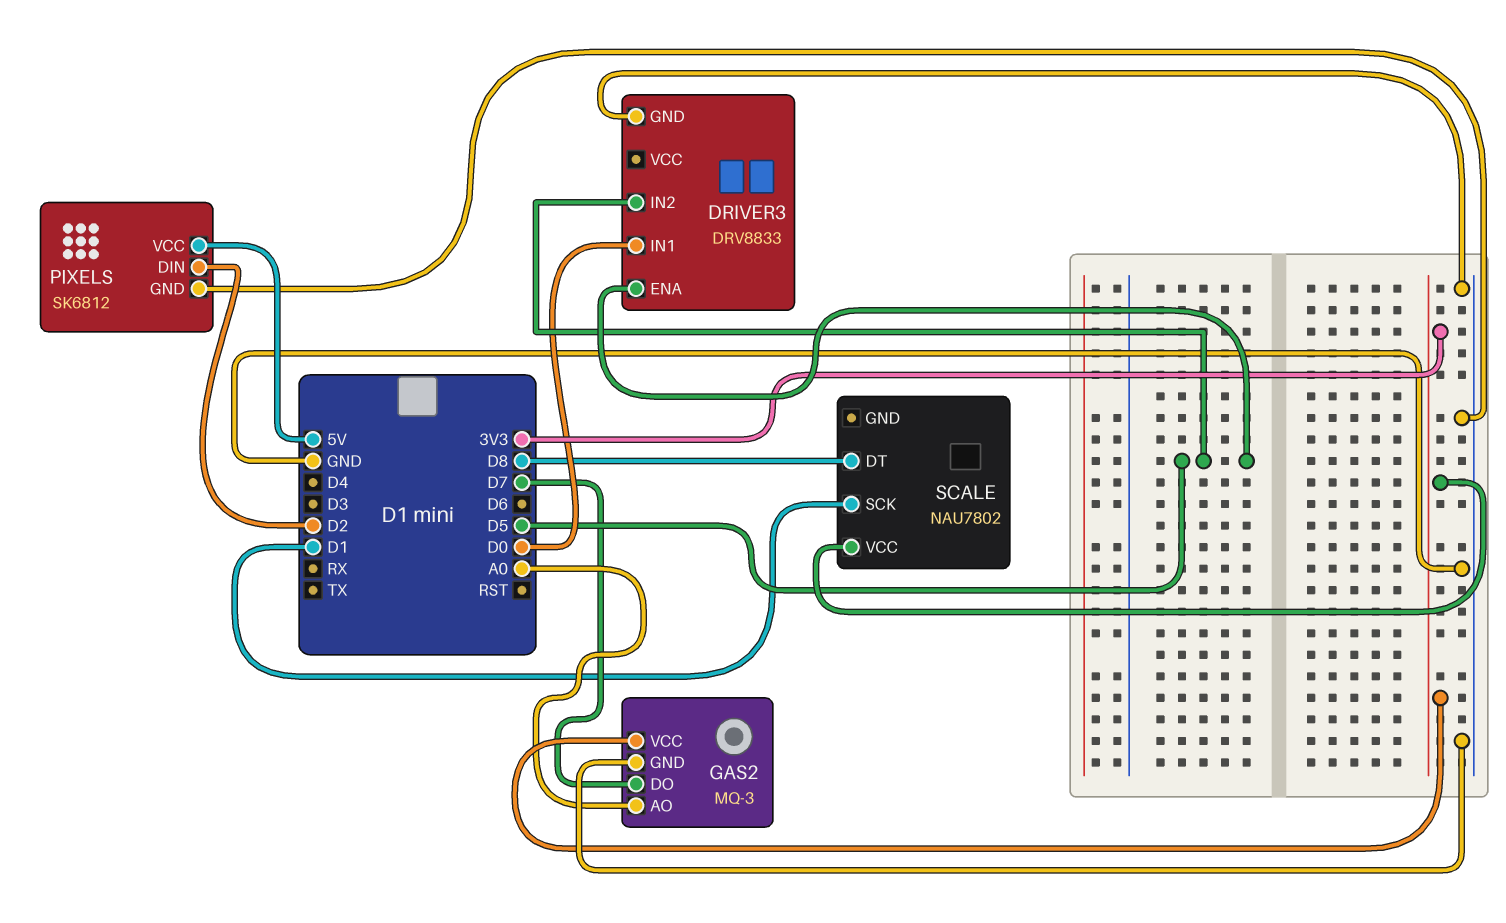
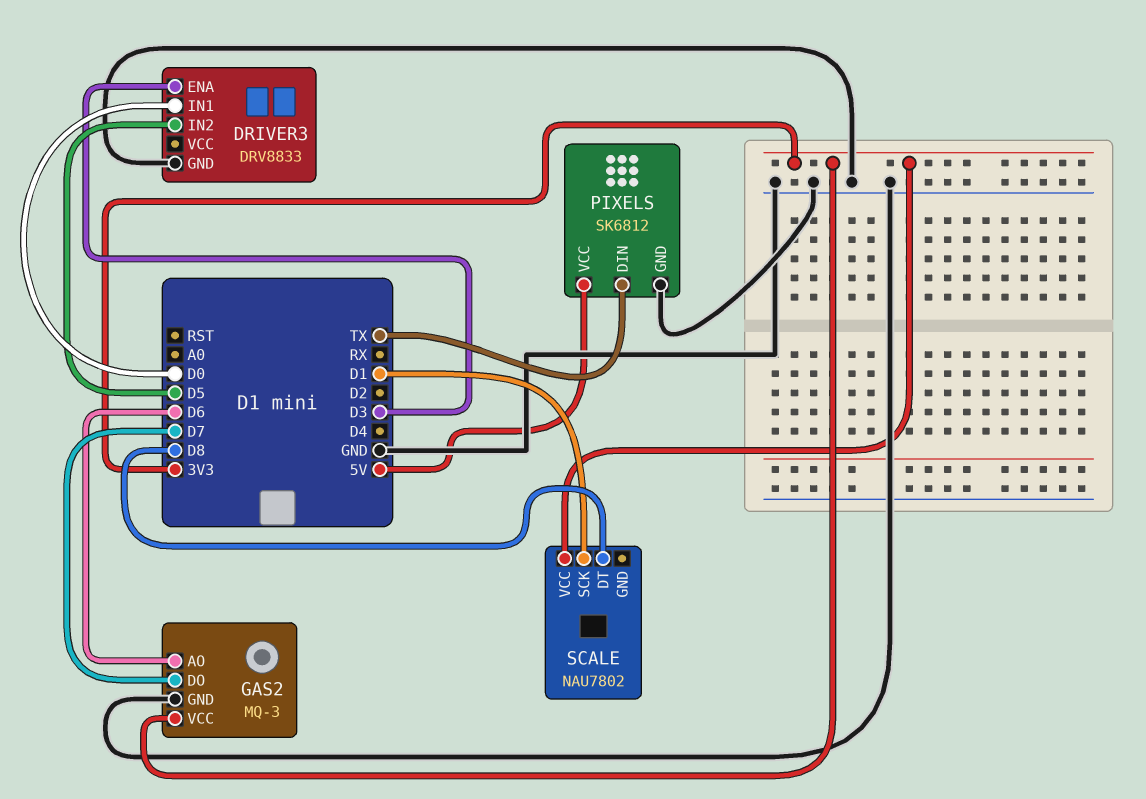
DRIVER3 pin ENA: D5 -> D3
GAS2 pin AO: A0 -> D6
PIXELS pin DIN: D2 -> TX

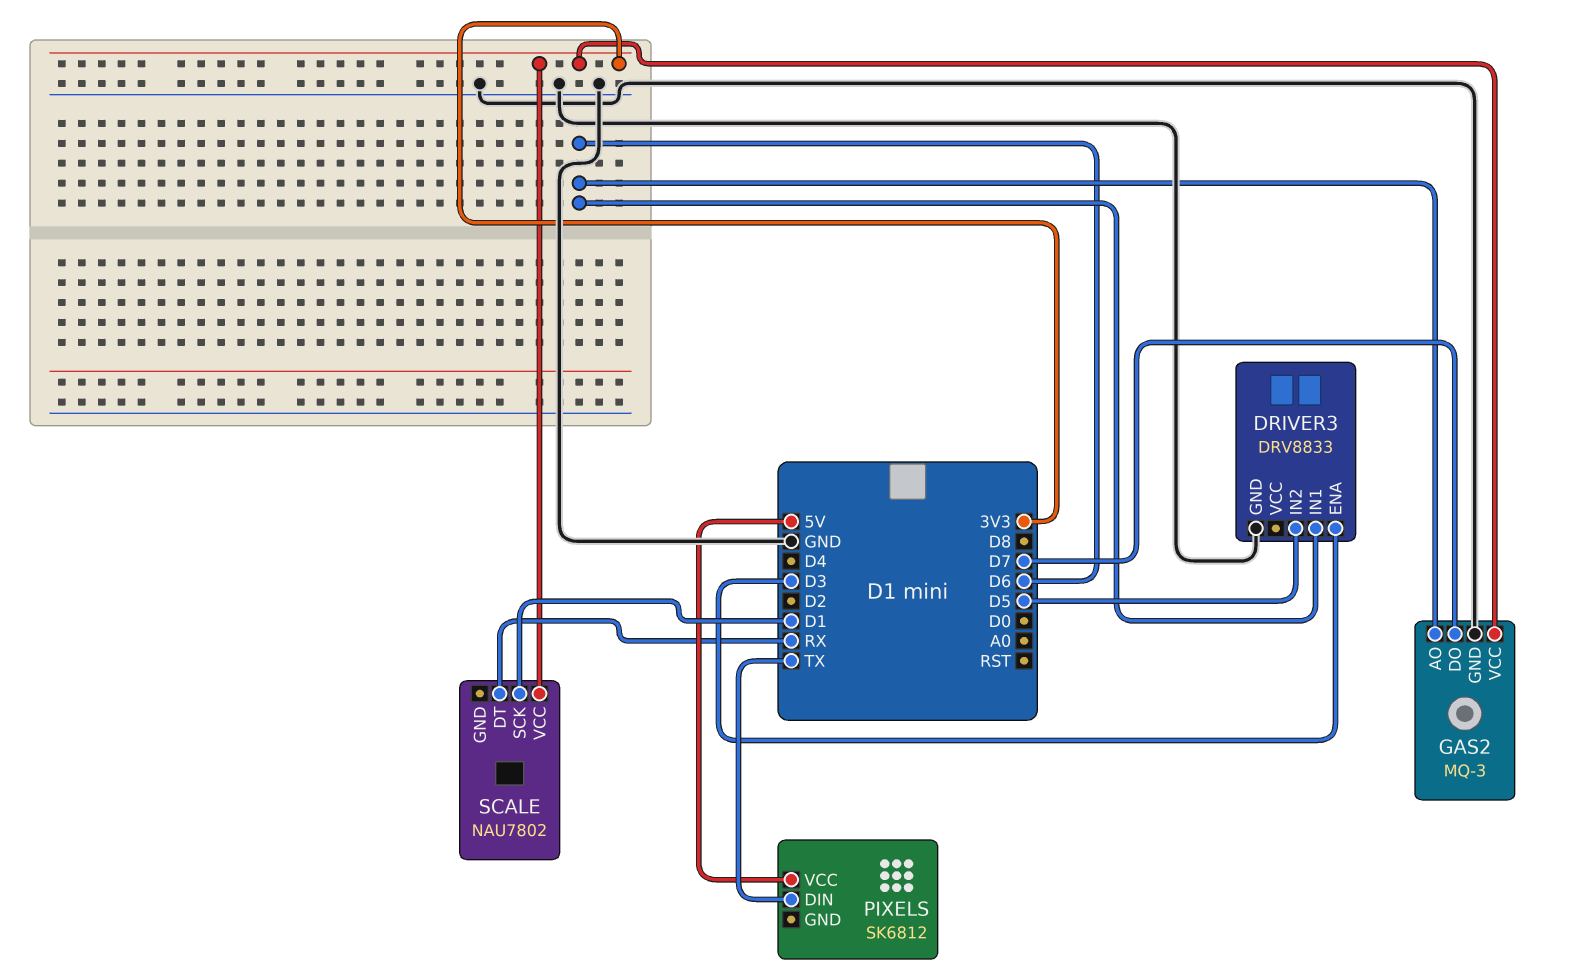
DRIVER3 pin IN1: D0 -> D6
PIXELS pin GND: GND -> none
SCALE pin DT: D8 -> RX

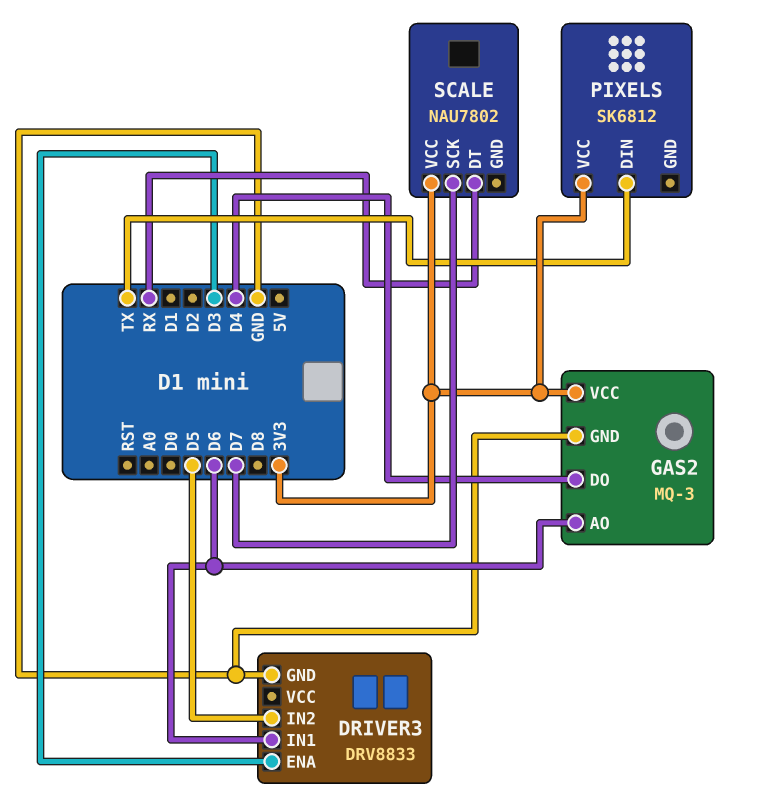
GAS2 pin DO: D7 -> D4
PIXELS pin VCC: 5V -> 3V3
SCALE pin SCK: D1 -> D7

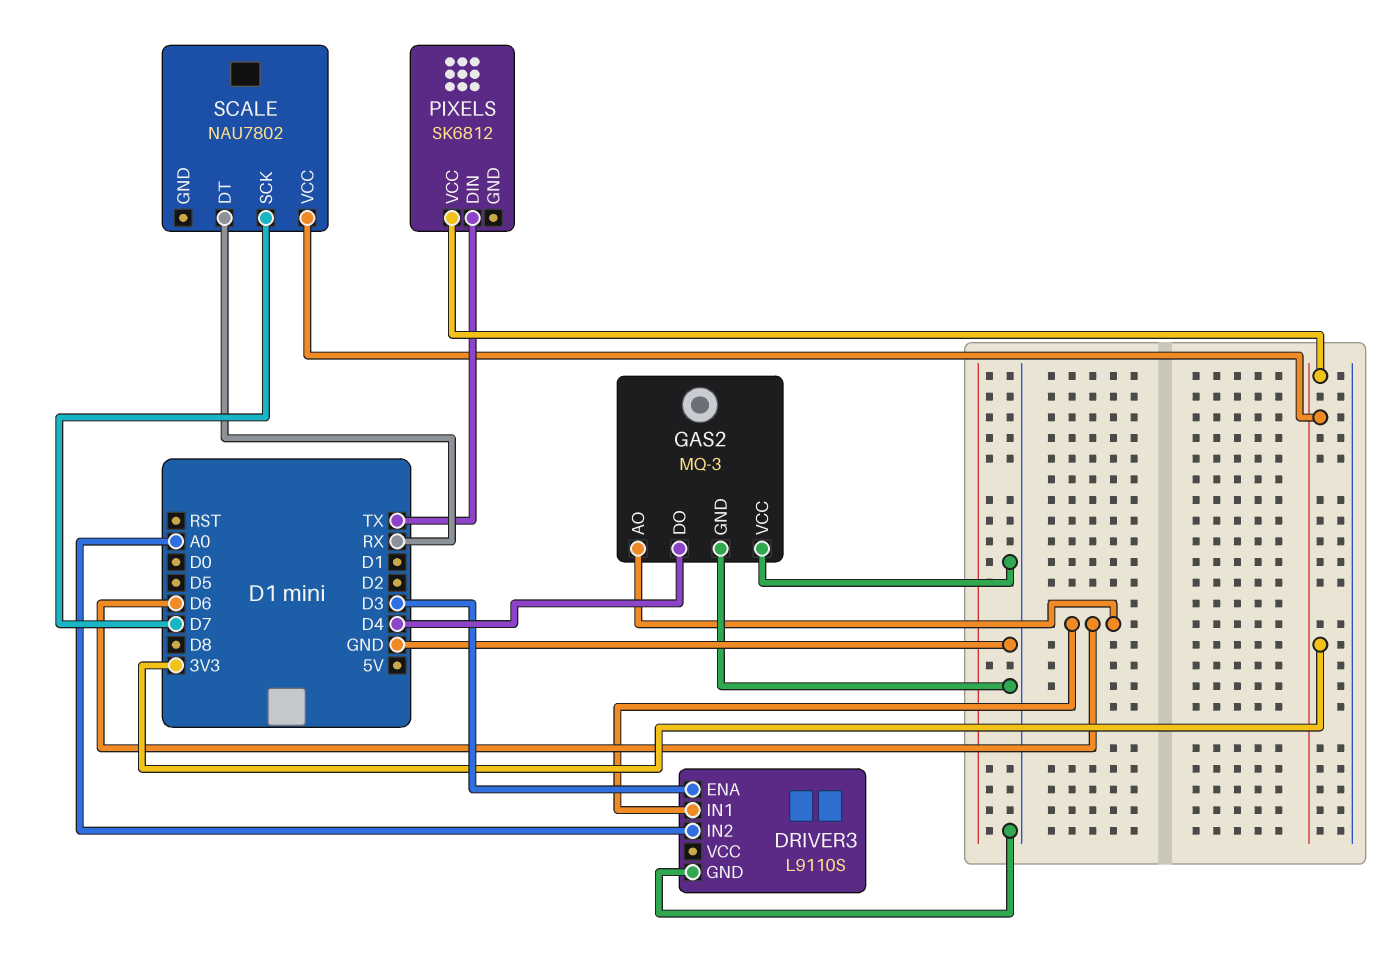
DRIVER3: DRV8833 -> L9110S
DRIVER3 pin IN2: D5 -> A0
GAS2 pin VCC: 3V3 -> GND

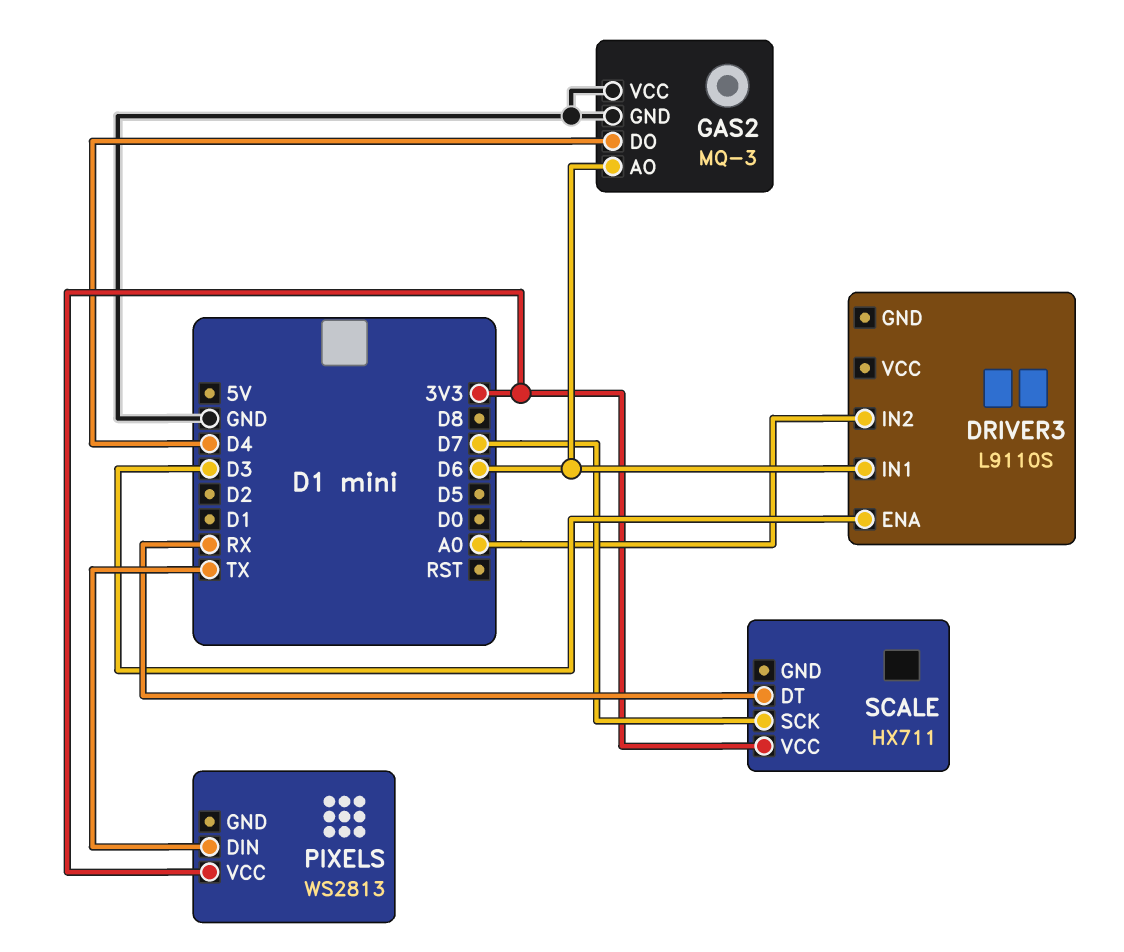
DRIVER3 pin GND: GND -> none
PIXELS: SK6812 -> WS2813
SCALE: NAU7802 -> HX711

